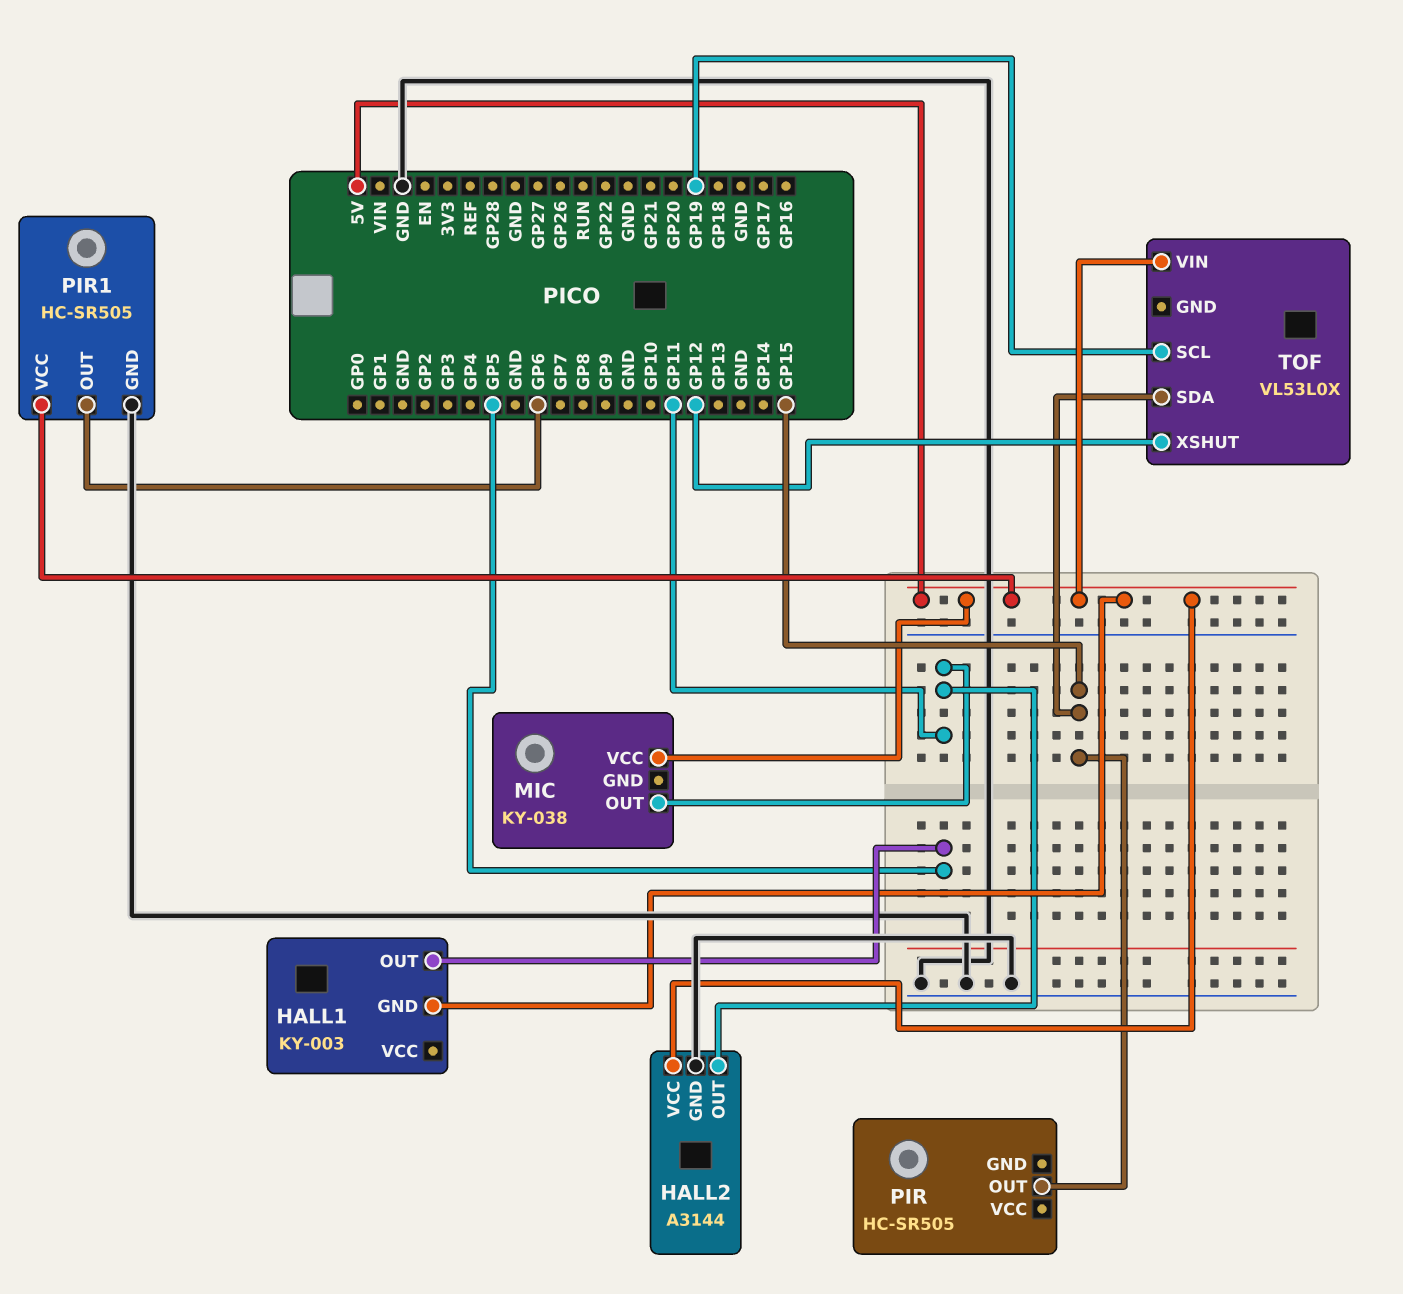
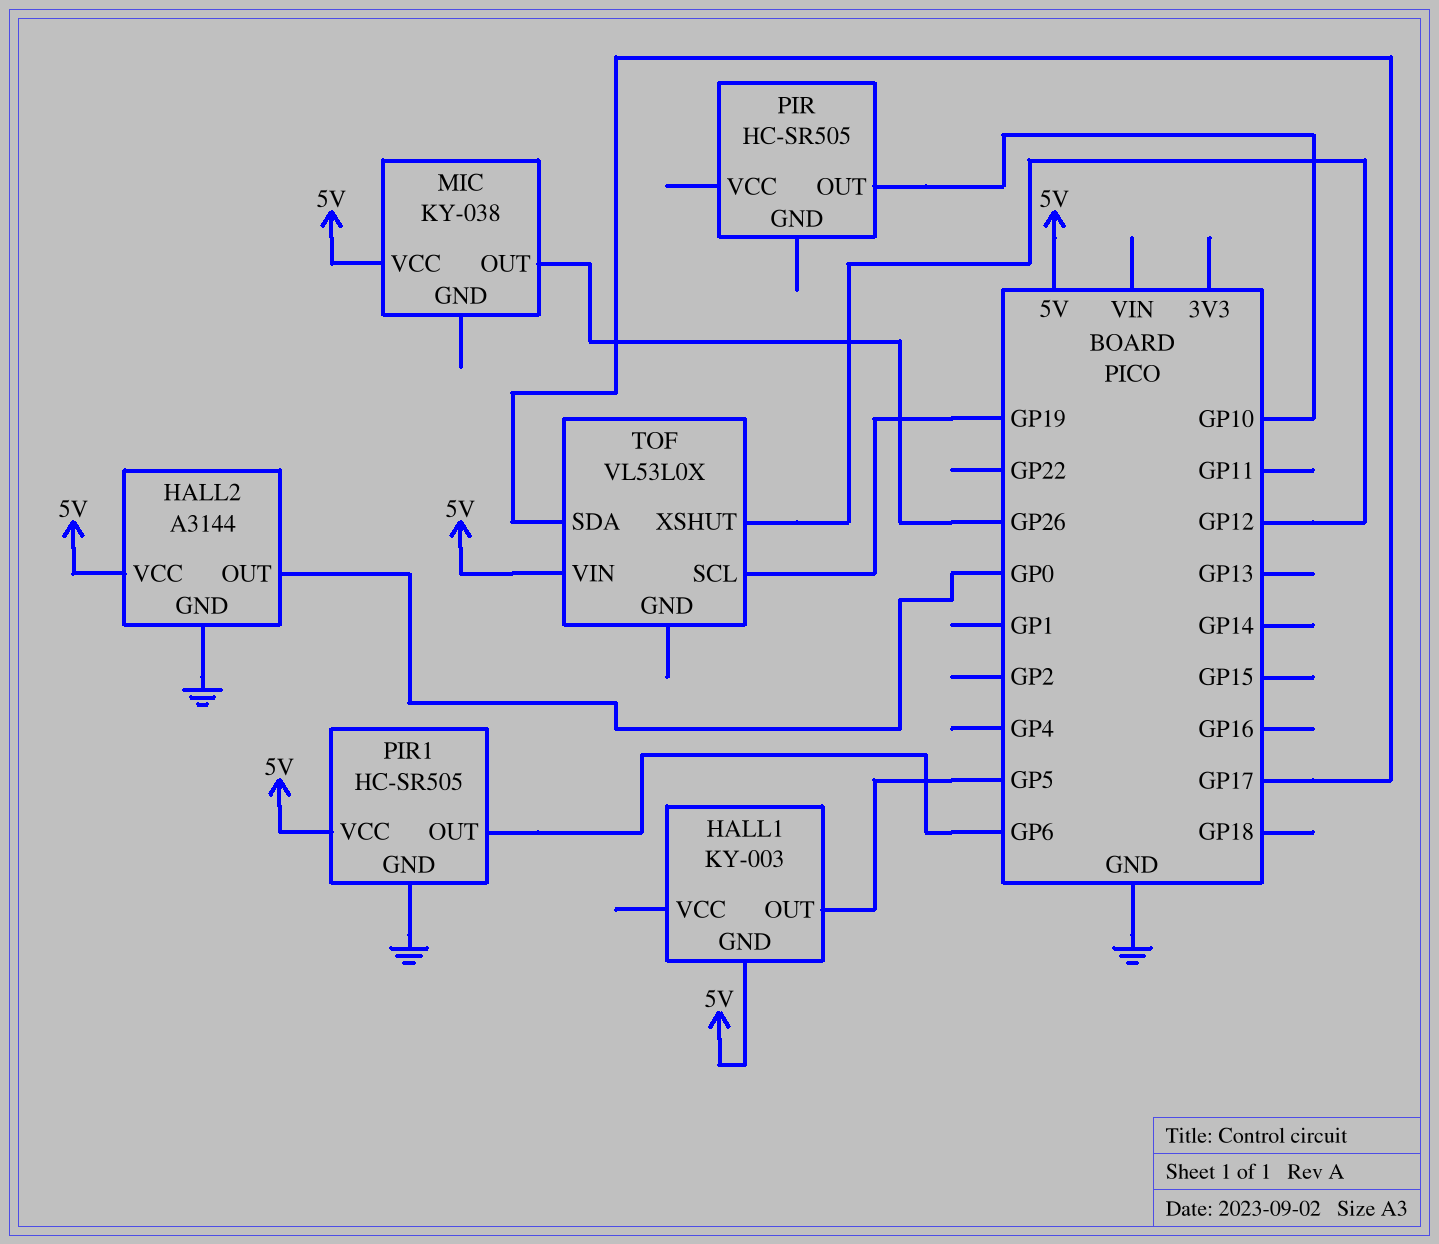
HALL2 pin OUT: GP11 -> GP0
MIC pin OUT: GP11 -> GP26
PIR pin OUT: GP15 -> GP10
TOF pin SDA: GP15 -> GP17

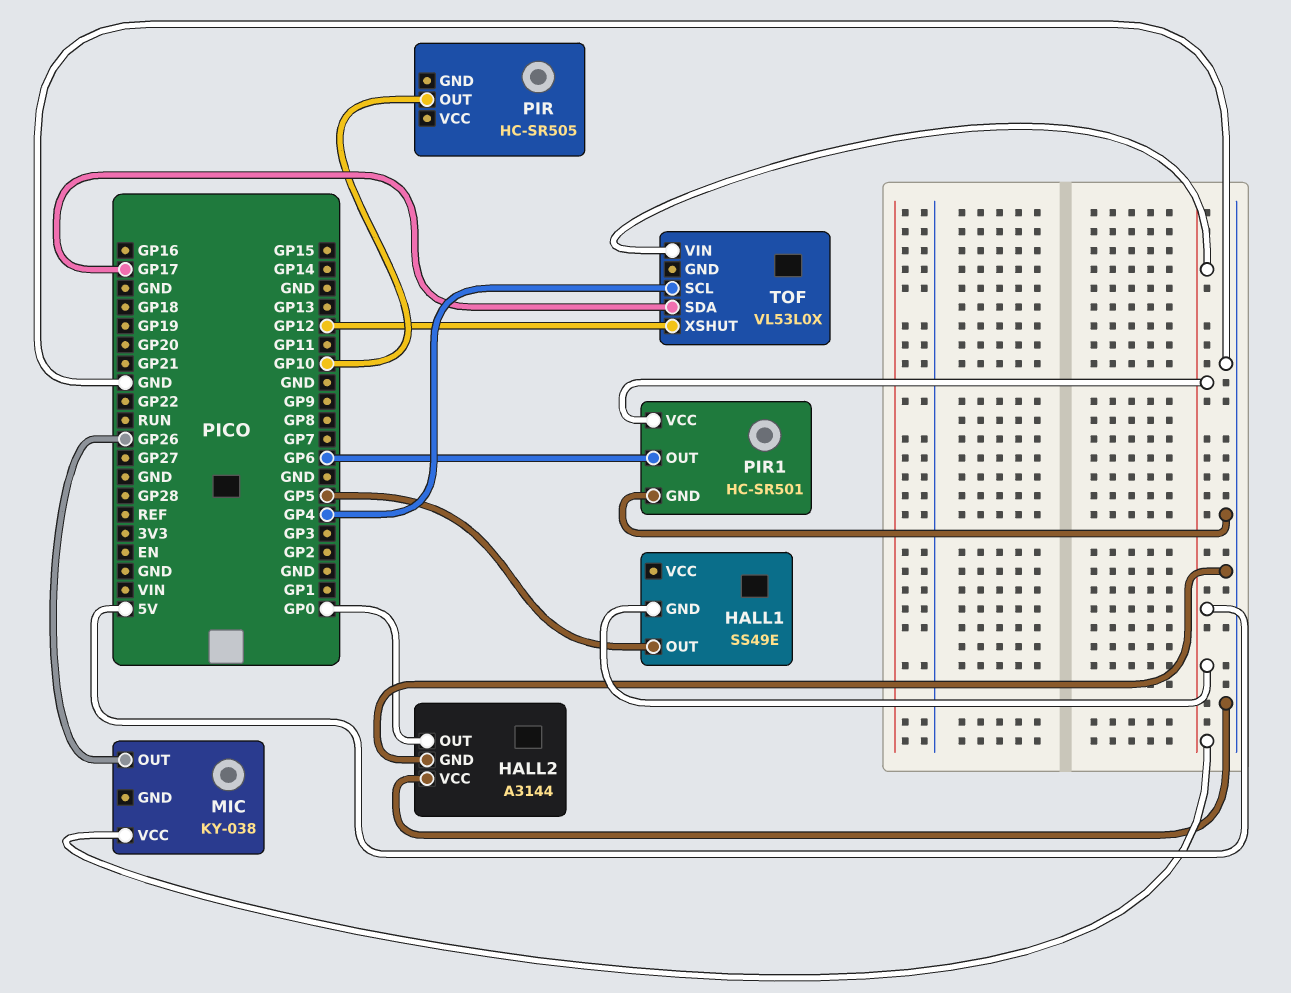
HALL1: KY-003 -> SS49E
HALL2 pin VCC: 5V -> GND
PIR1: HC-SR505 -> HC-SR501
TOF pin SCL: GP19 -> GP4

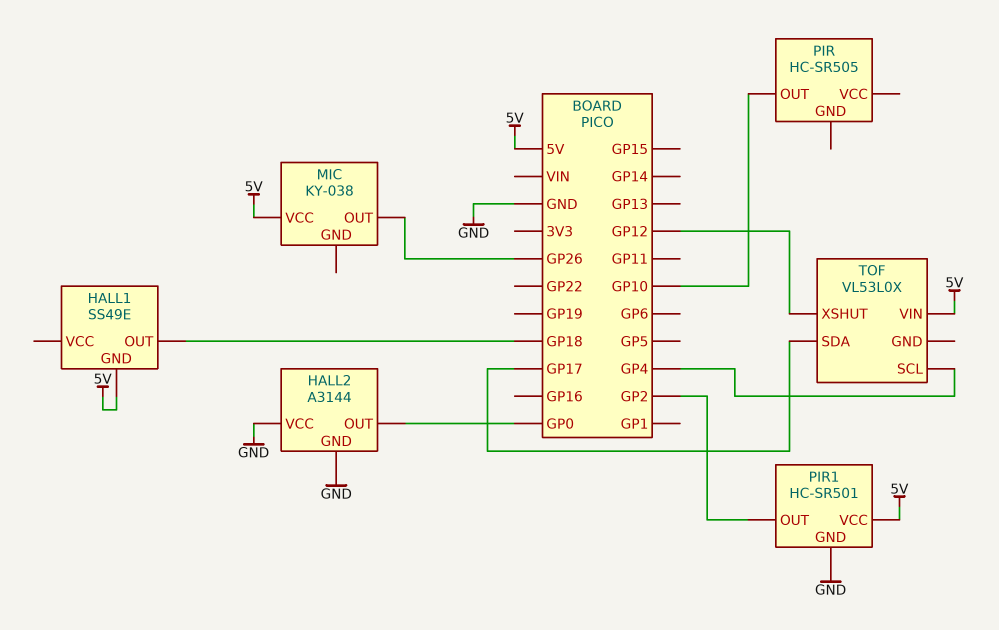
HALL1 pin OUT: GP5 -> GP18
PIR1 pin OUT: GP6 -> GP2

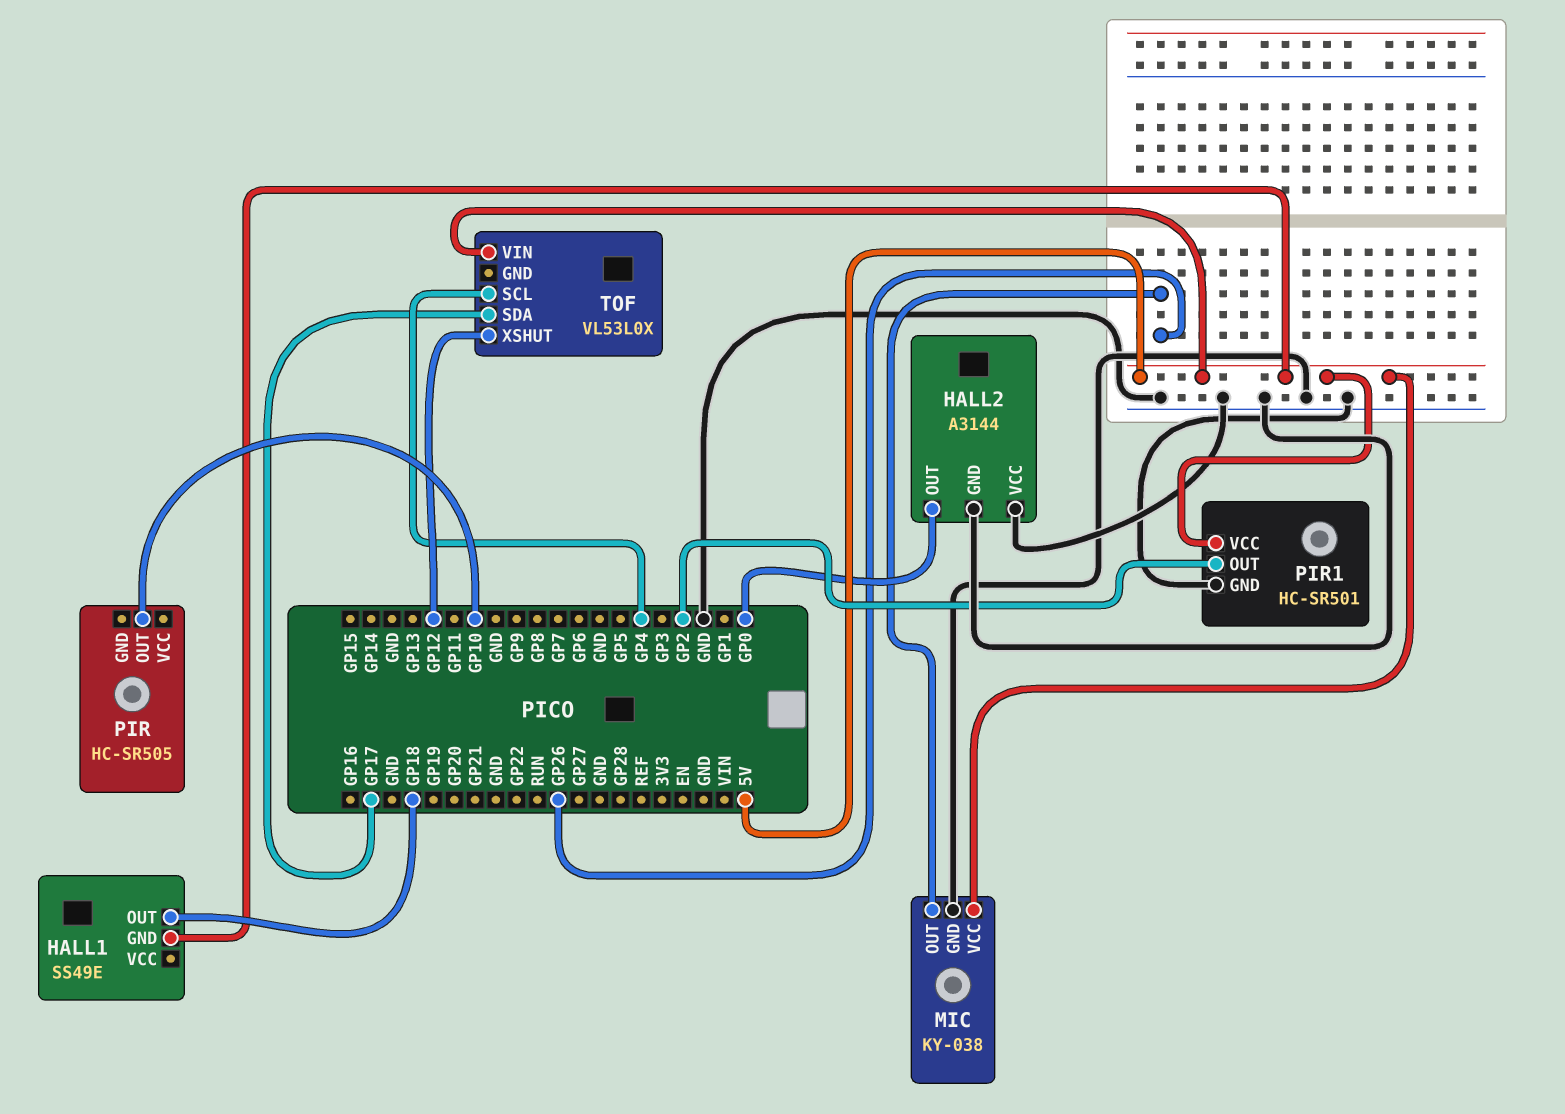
MIC pin GND: none -> GND

